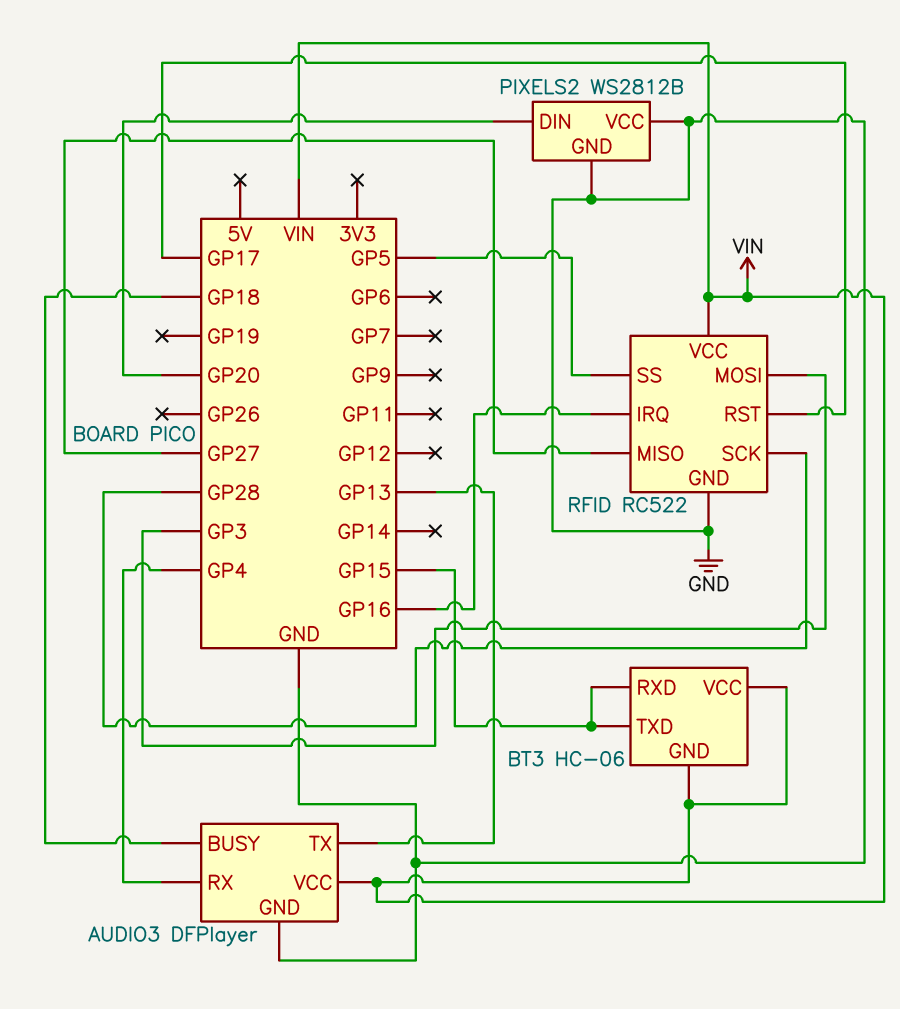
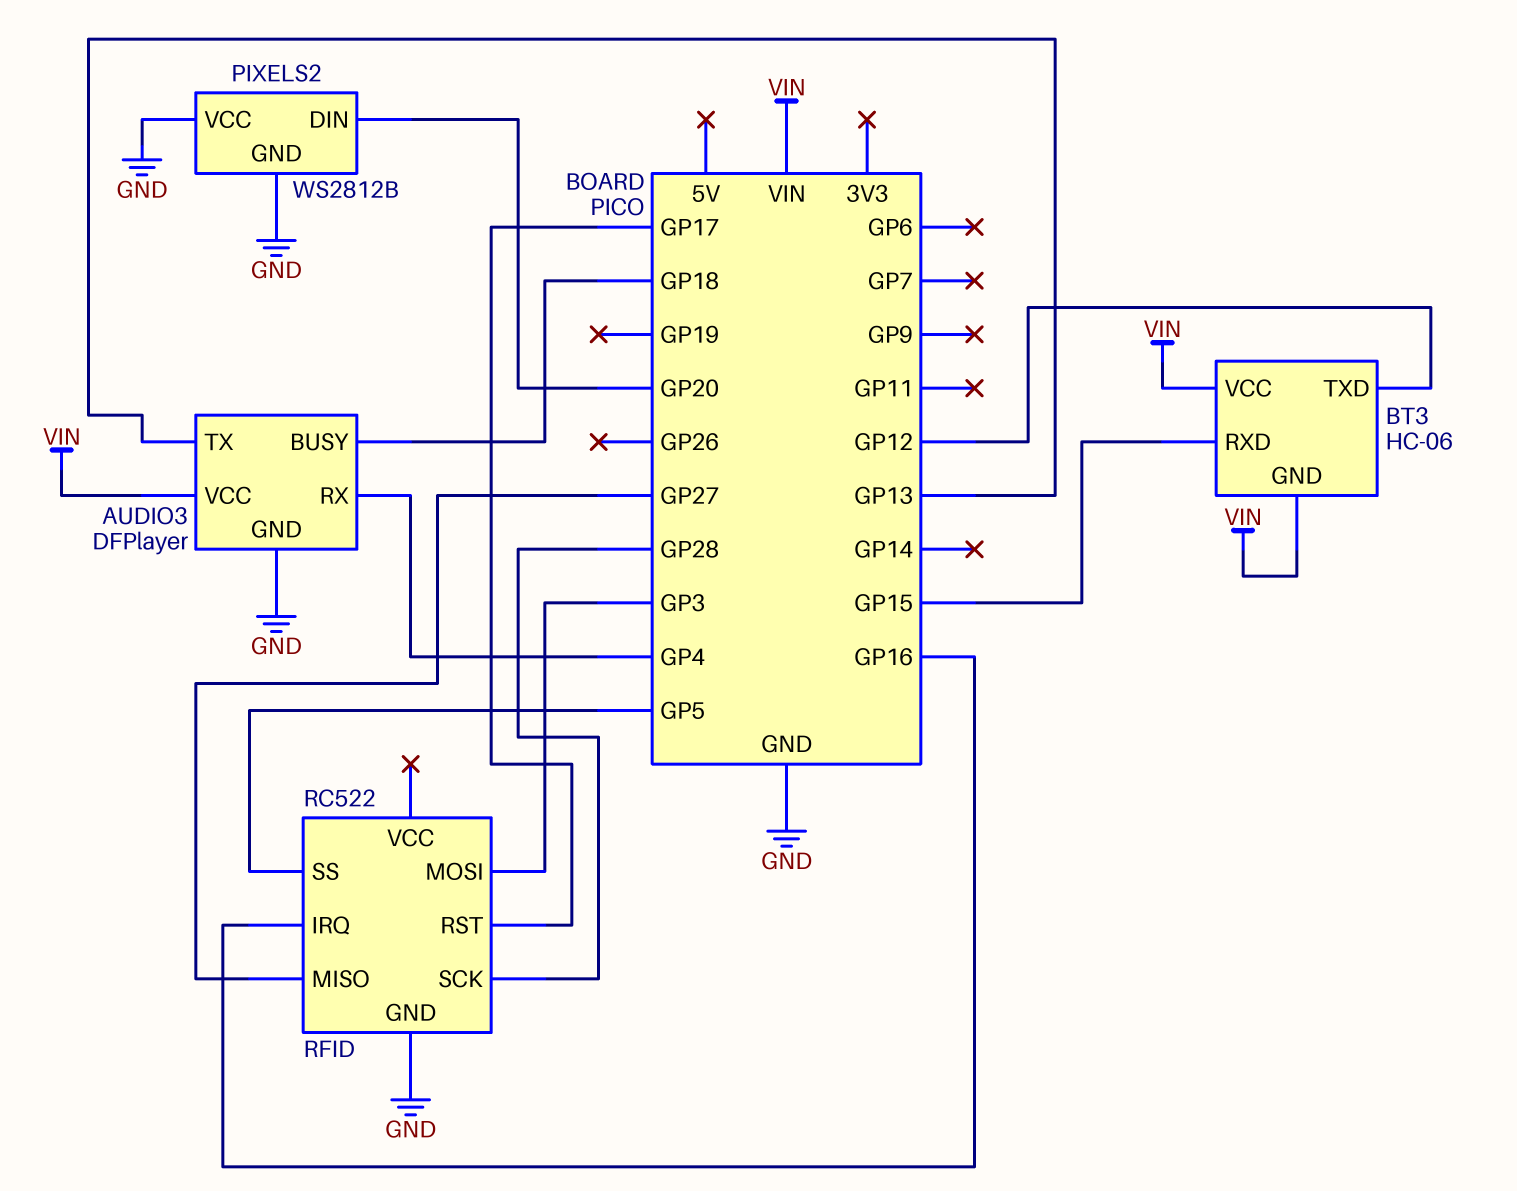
BT3 pin TXD: GP15 -> GP12
RFID pin VCC: VIN -> none

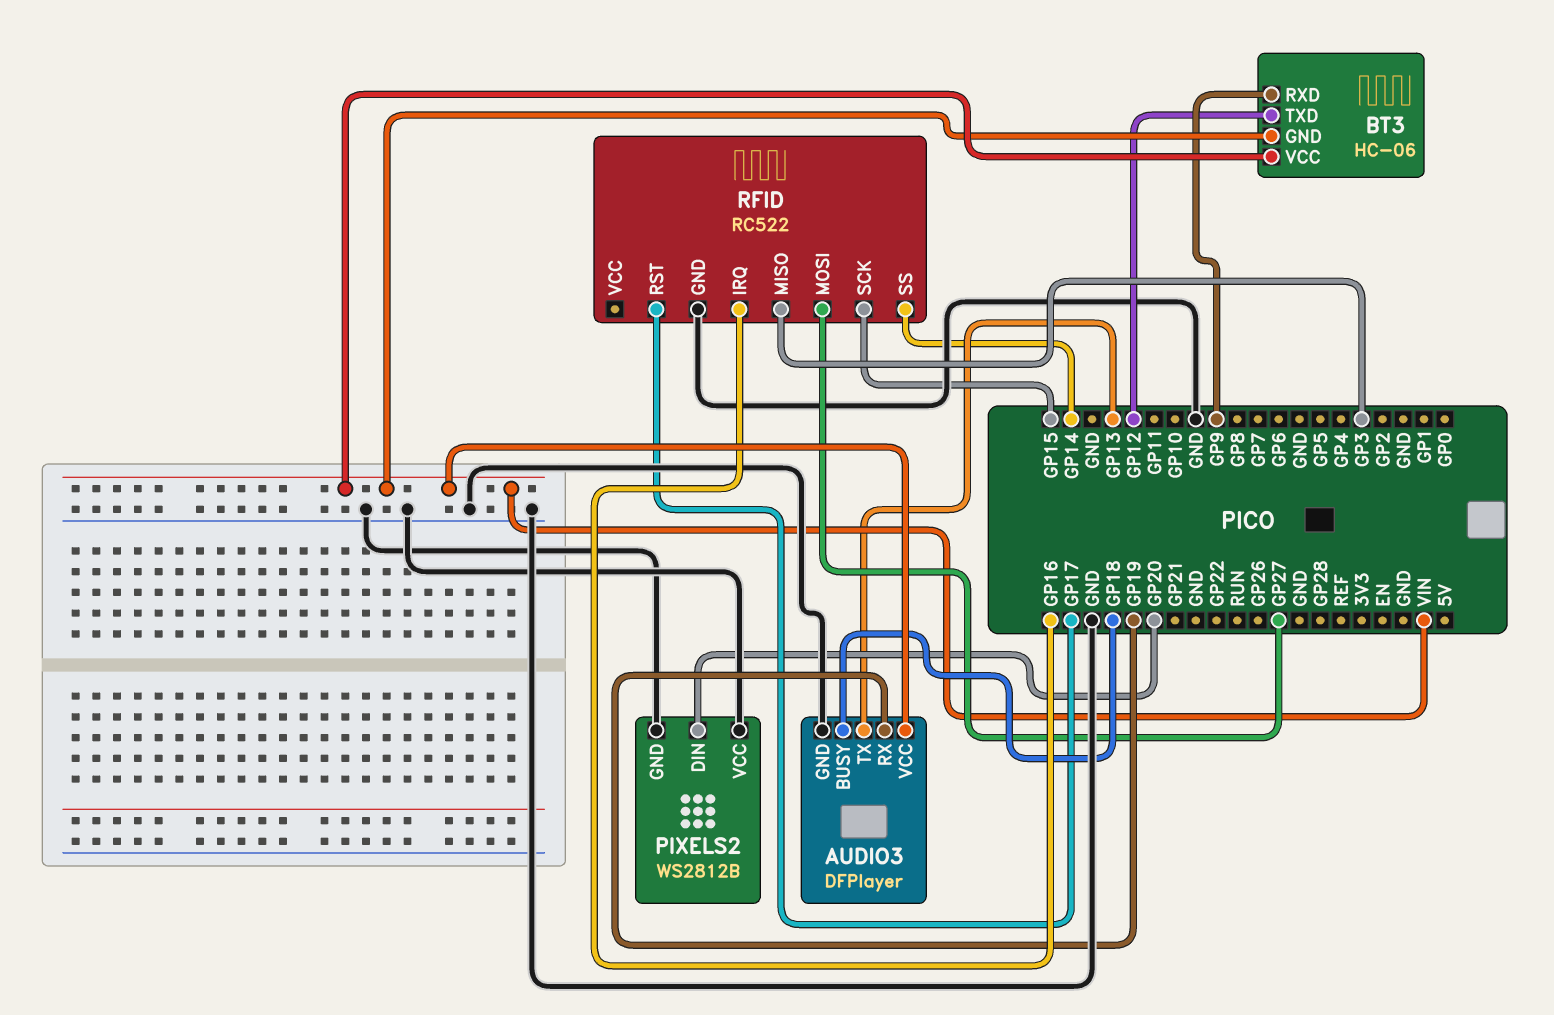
AUDIO3 pin RX: GP4 -> GP19
BT3 pin RXD: GP15 -> GP9
RFID pin MISO: GP27 -> GP3
RFID pin MOSI: GP3 -> GP27
RFID pin SCK: GP28 -> GP15
RFID pin SS: GP5 -> GP14

